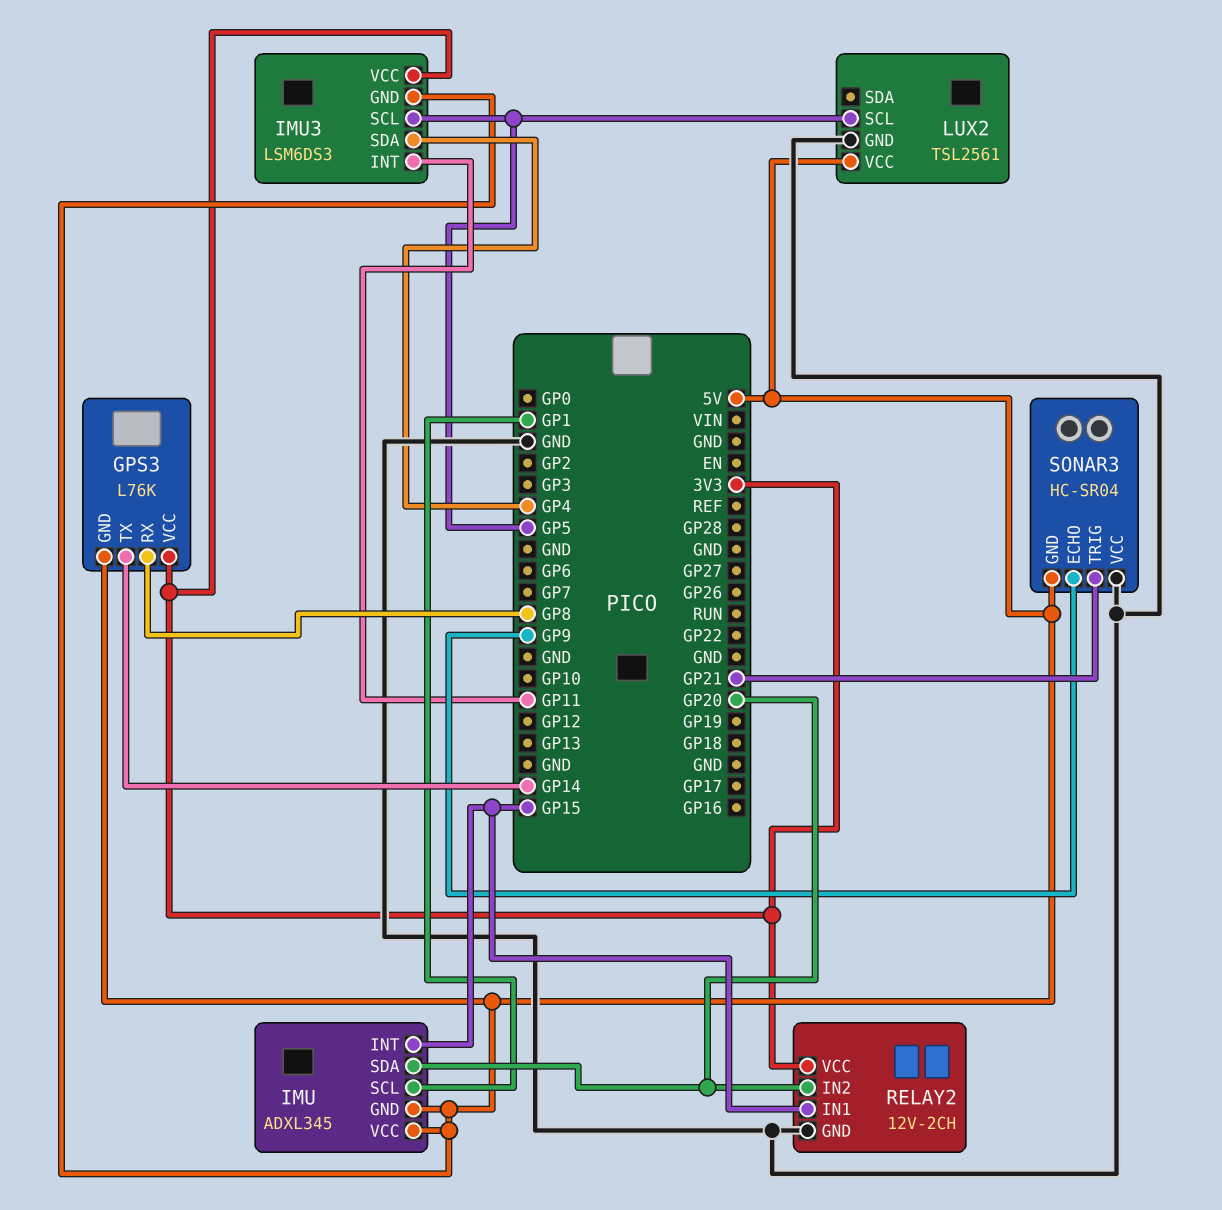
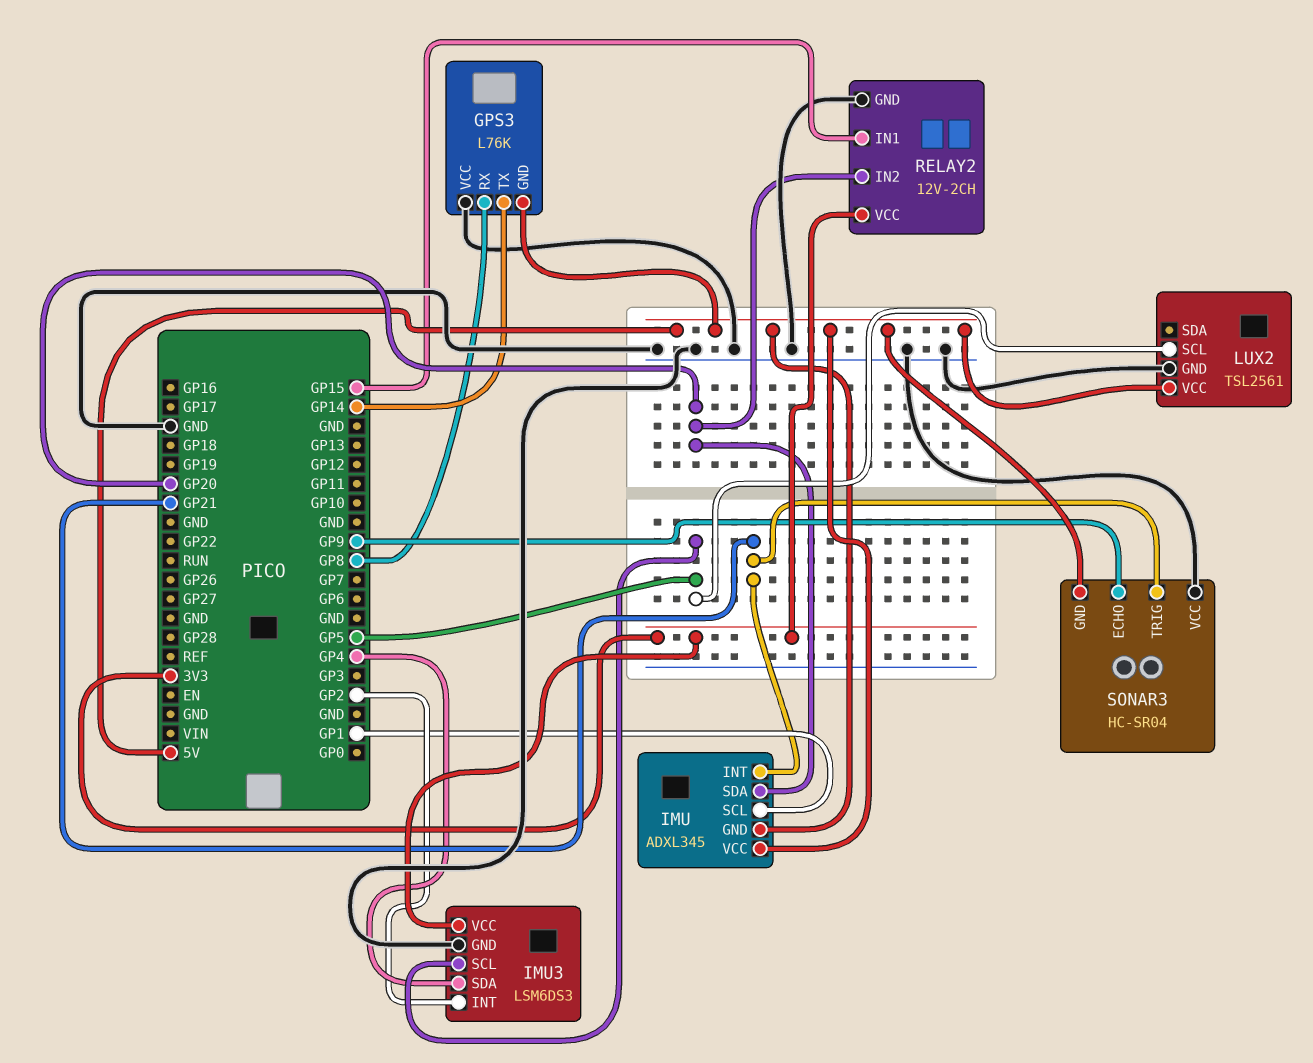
GPS3 pin VCC: 3V3 -> GND
IMU pin INT: GP15 -> GP21
IMU3 pin GND: 5V -> GND
IMU3 pin INT: GP11 -> GP2

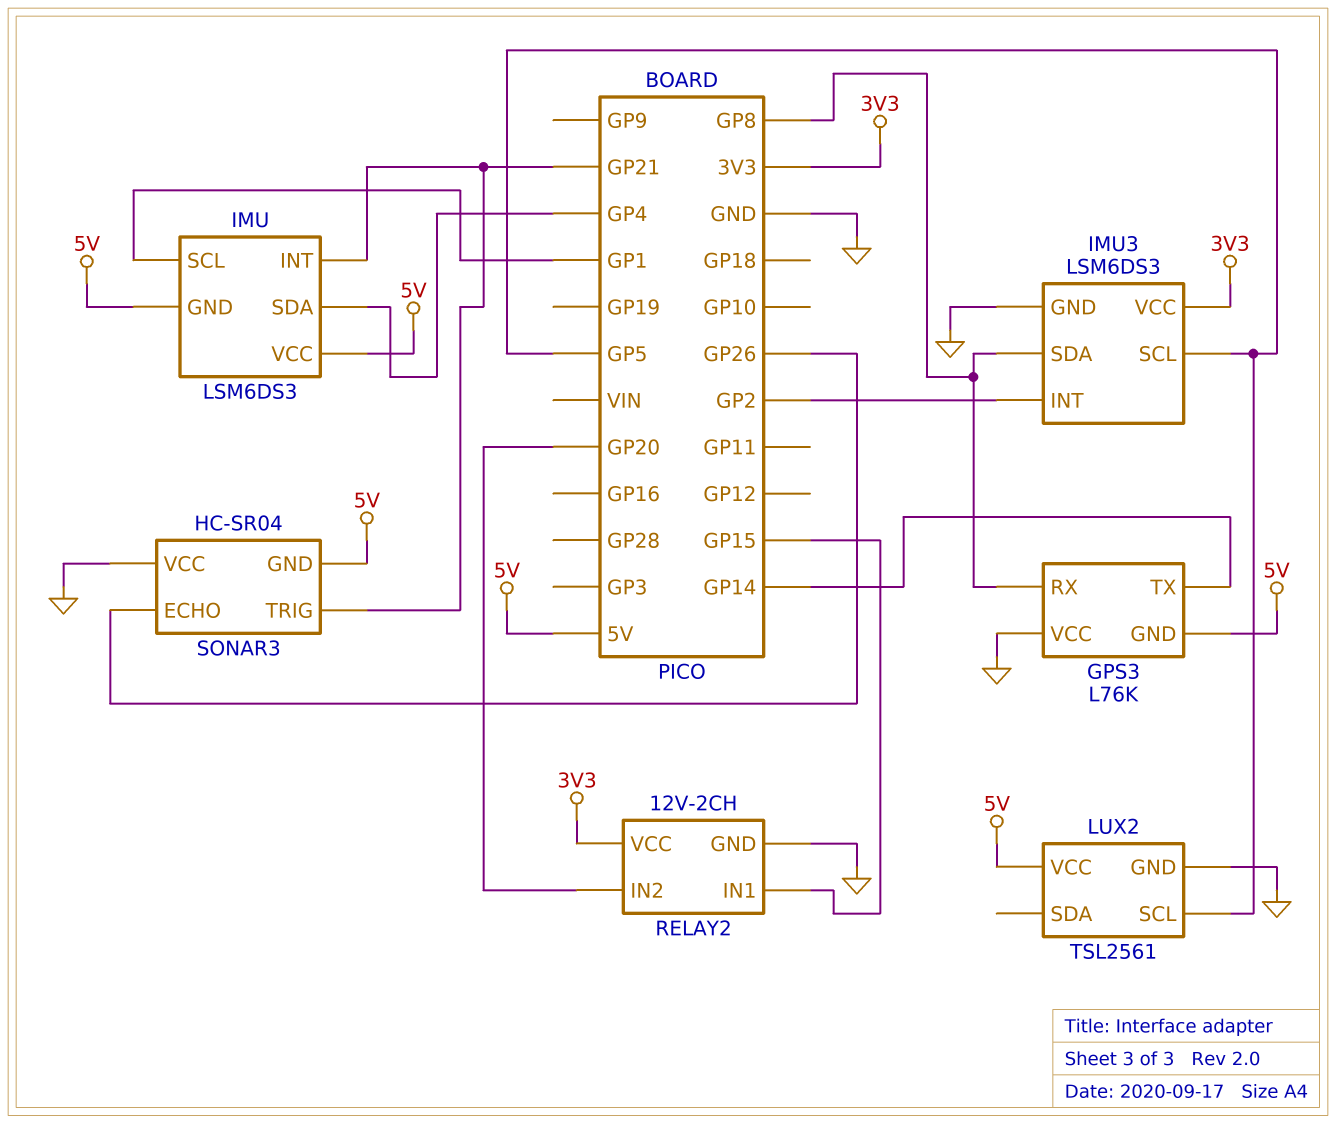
IMU: ADXL345 -> LSM6DS3
IMU pin SDA: GP20 -> GP4
IMU3 pin SDA: GP4 -> GP8
SONAR3 pin ECHO: GP9 -> GP26

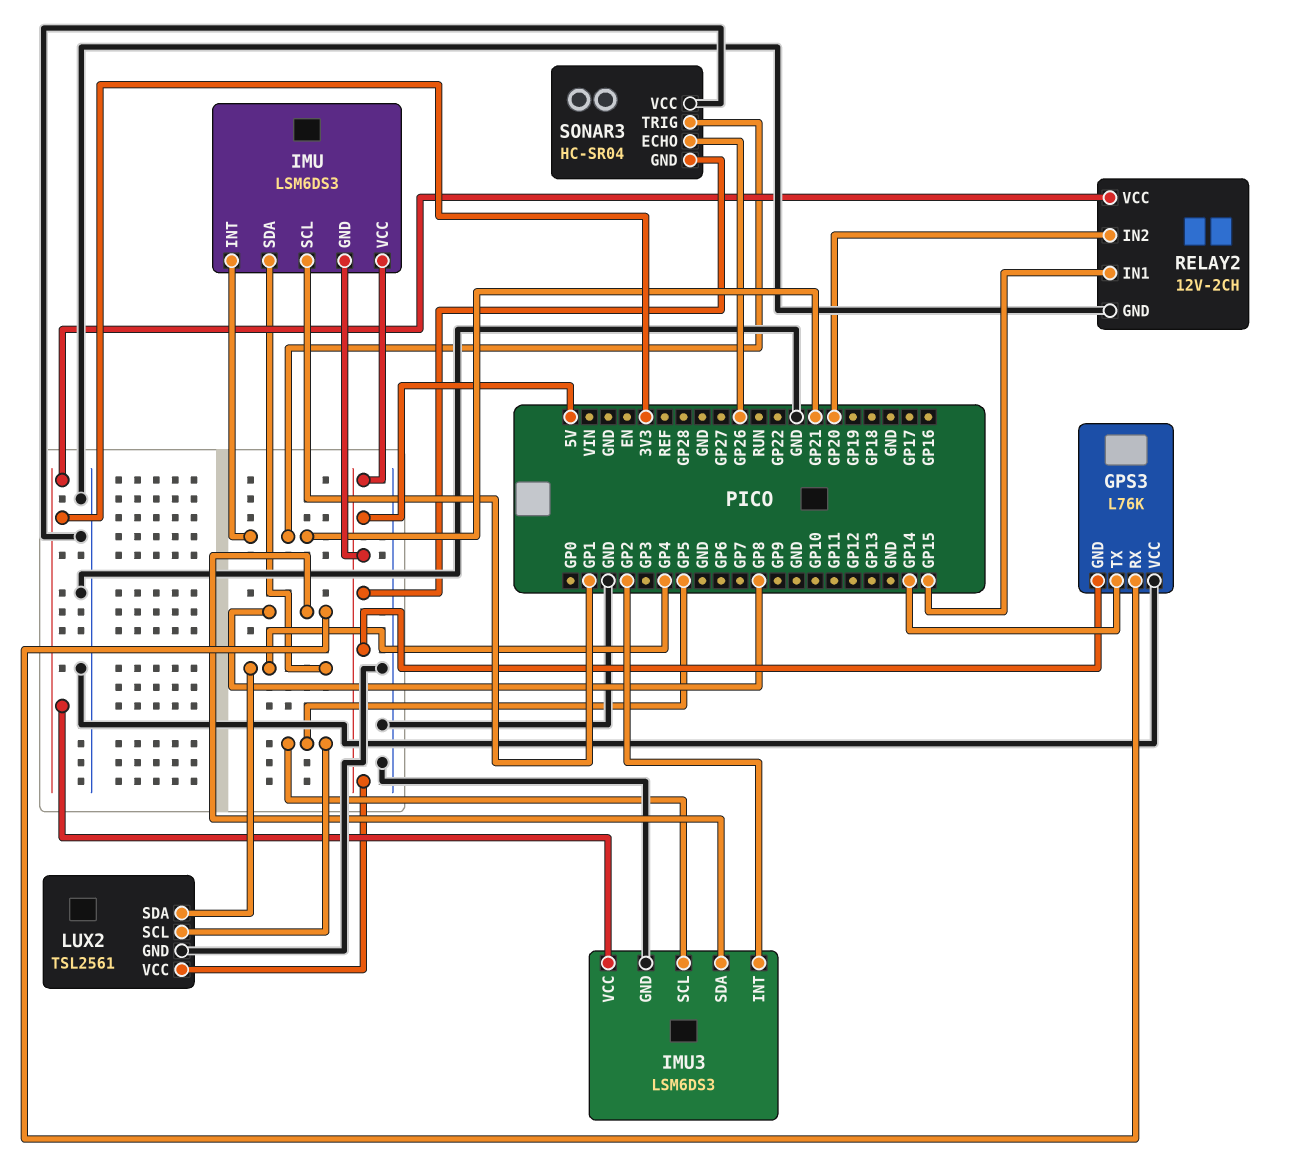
LUX2 pin SDA: none -> GP4

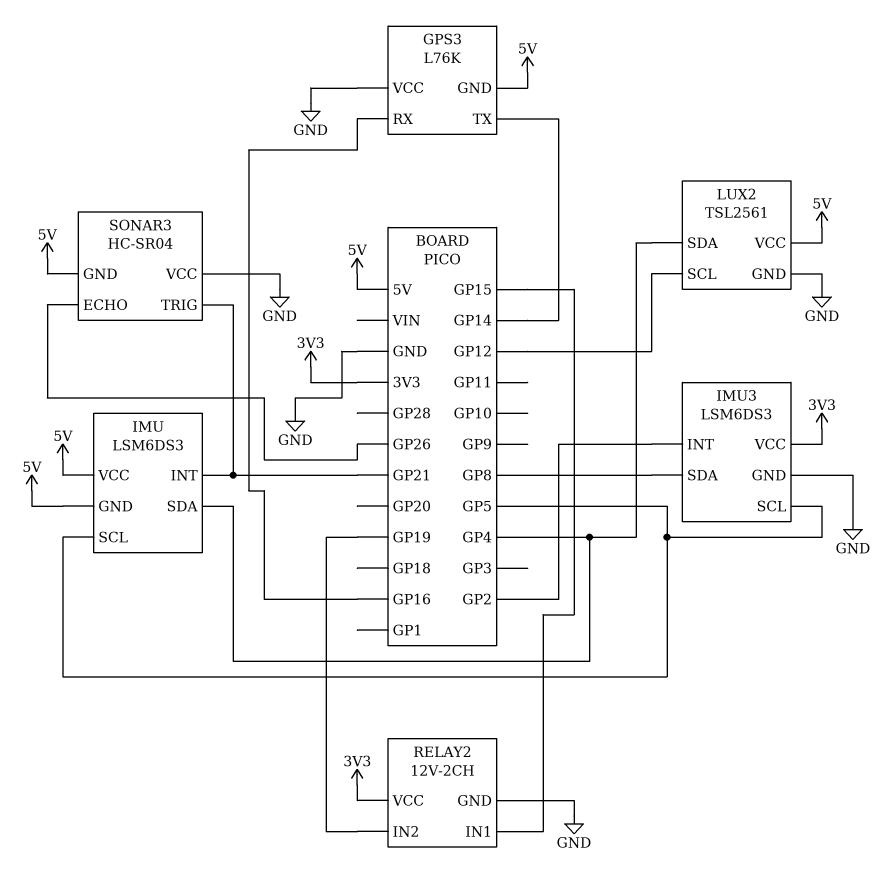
GPS3 pin RX: GP8 -> GP16
IMU pin SCL: GP1 -> GP5
LUX2 pin SCL: GP5 -> GP12
RELAY2 pin IN2: GP20 -> GP19

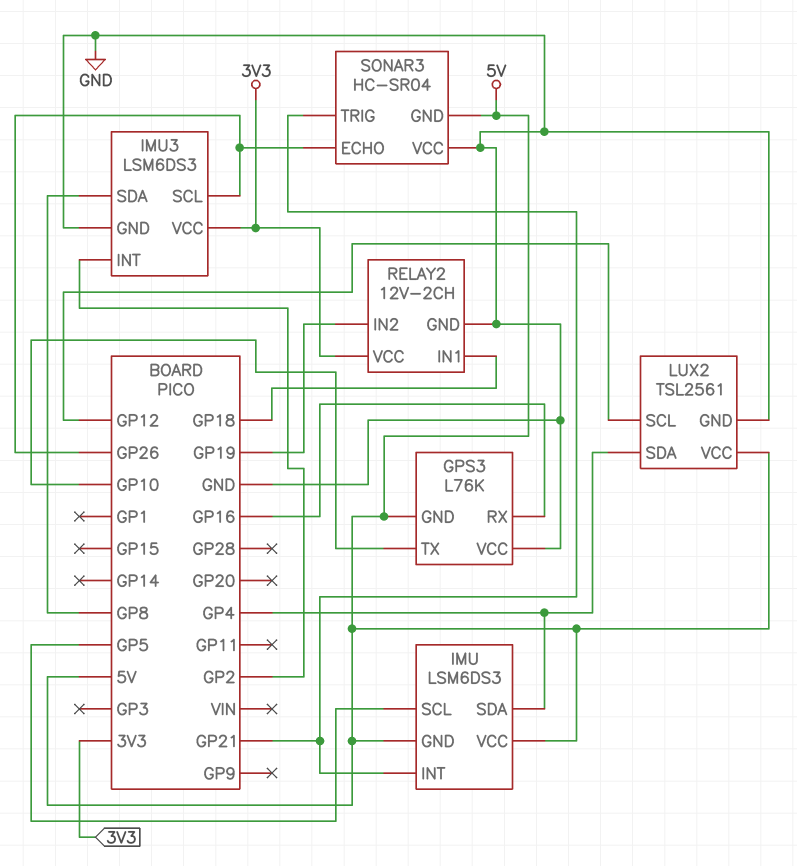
GPS3 pin TX: GP14 -> GP10
IMU3 pin SCL: GP5 -> GP26
RELAY2 pin IN1: GP15 -> GP18

